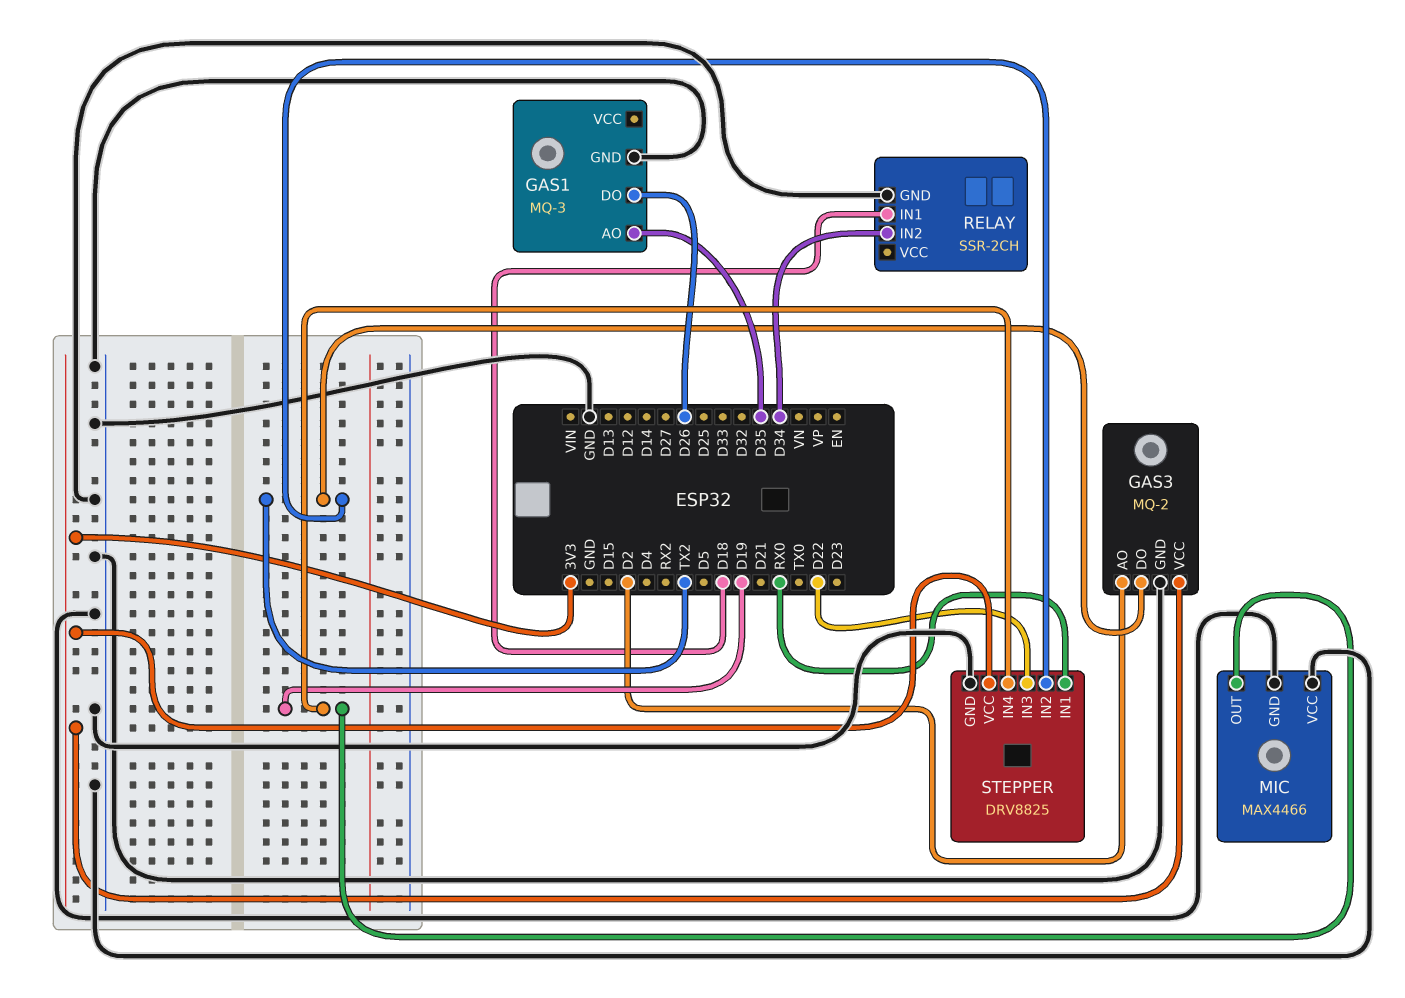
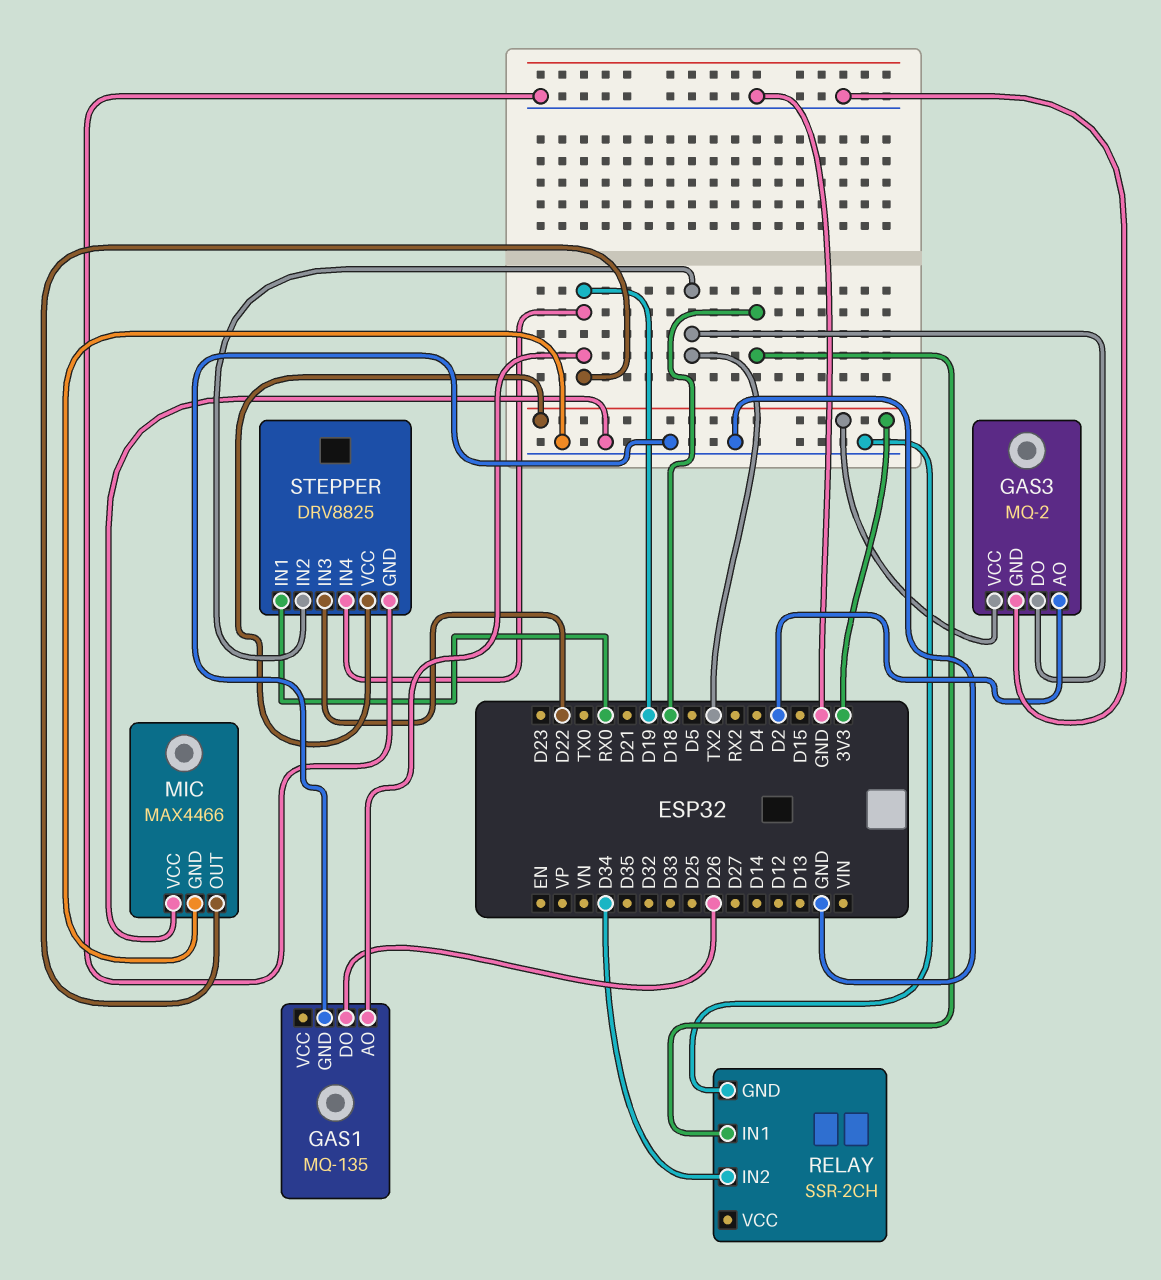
GAS1: MQ-3 -> MQ-135
GAS1 pin AO: D35 -> D19

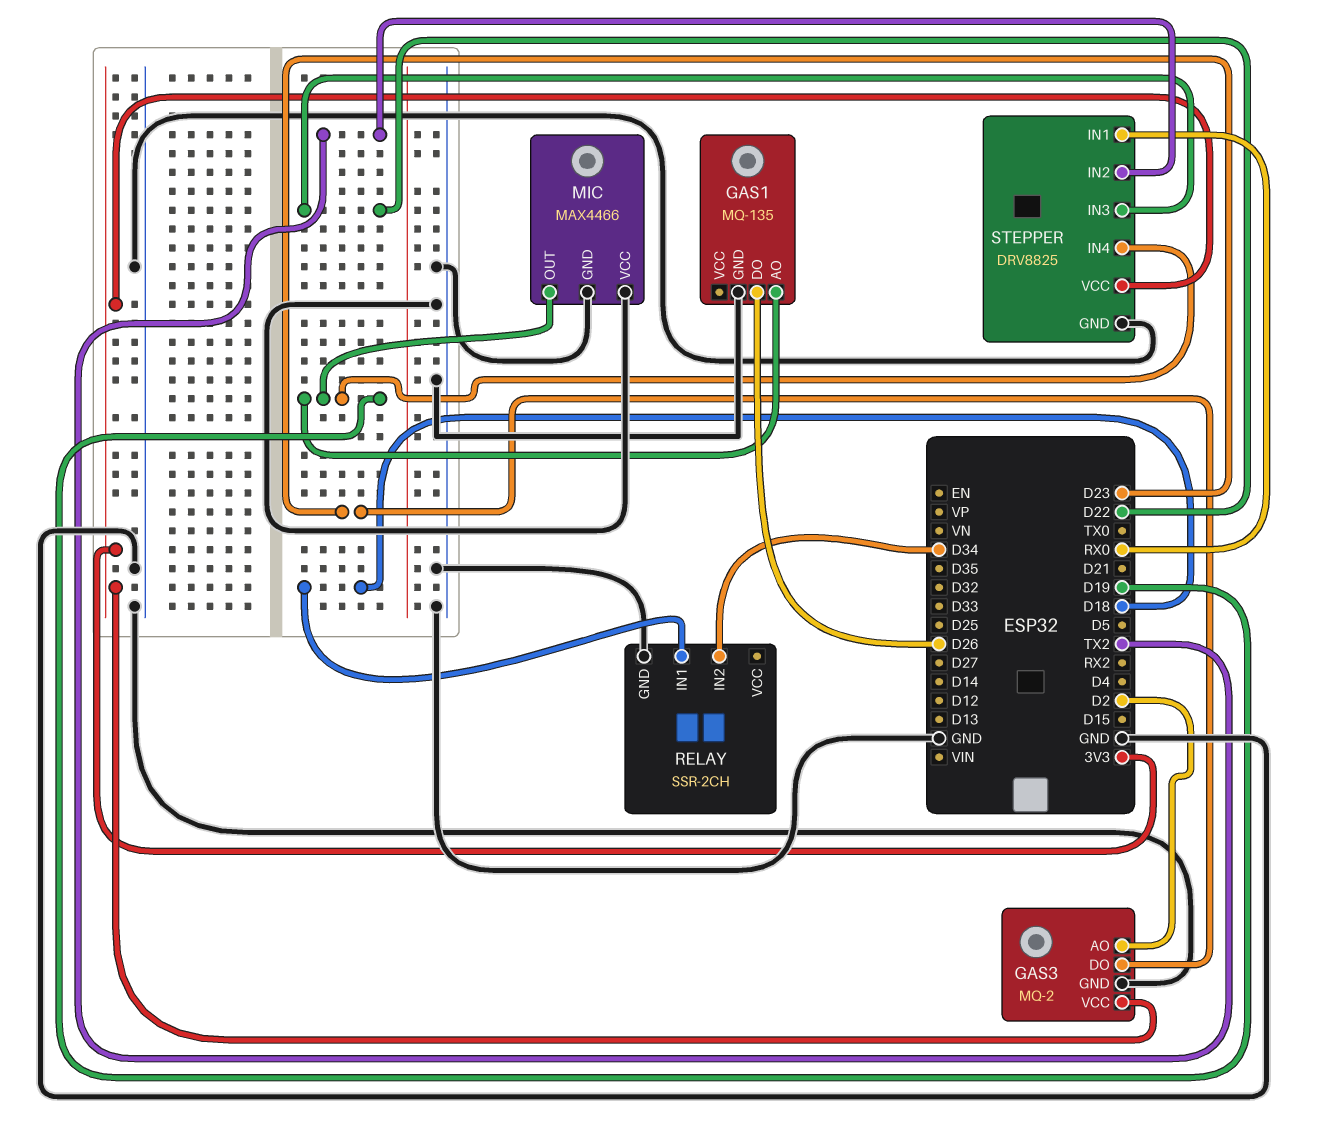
GAS3 pin DO: TX2 -> D23

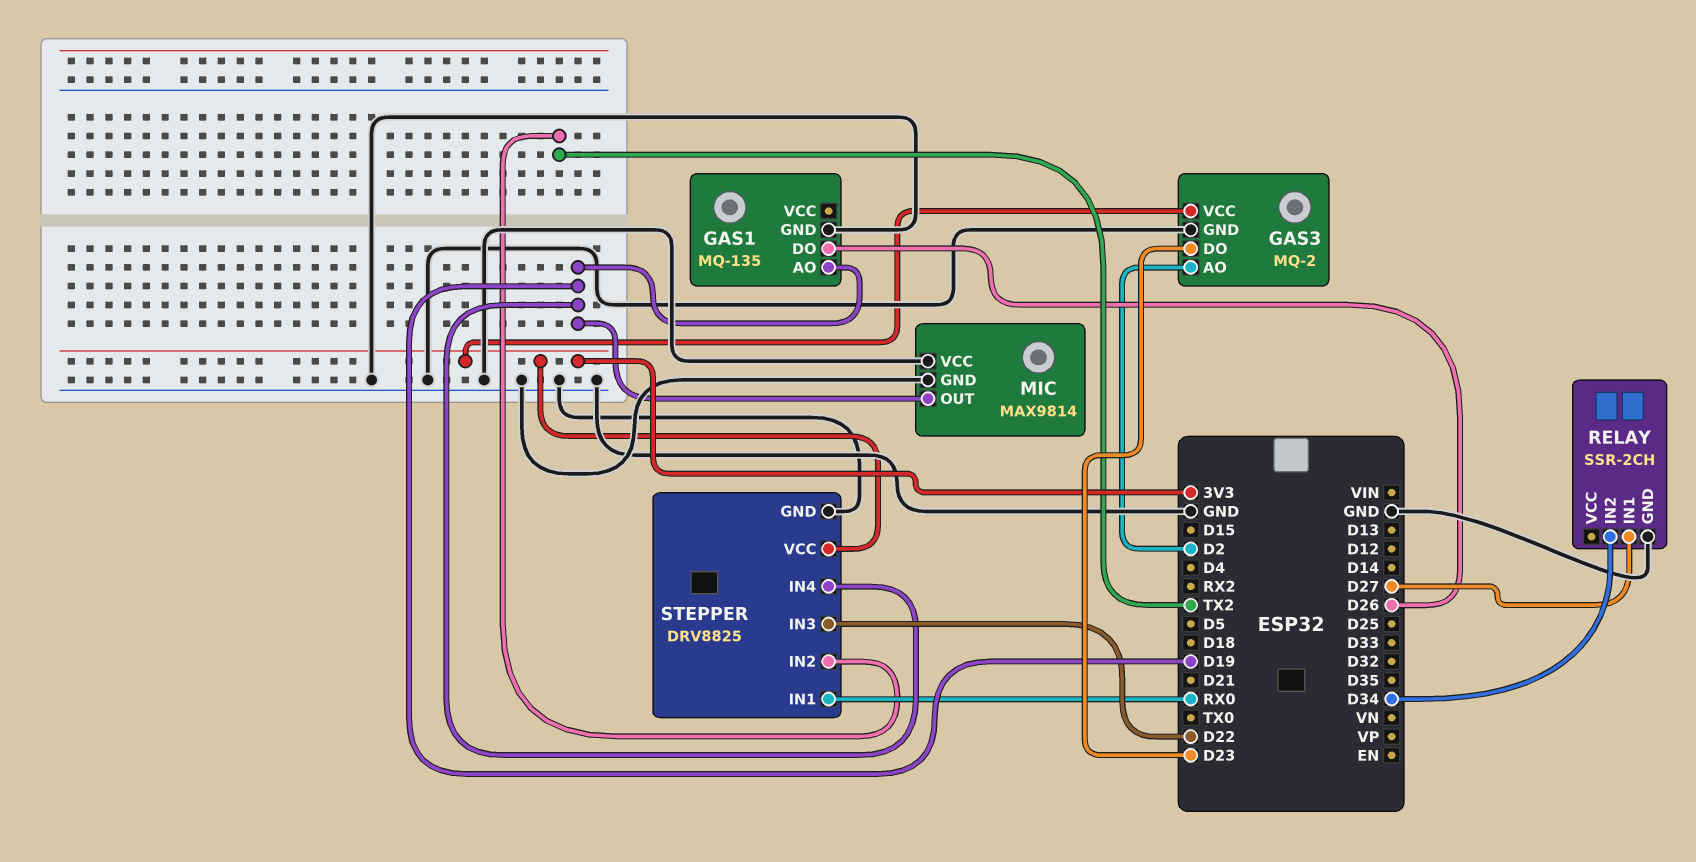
MIC: MAX4466 -> MAX9814
RELAY pin IN1: D18 -> D27

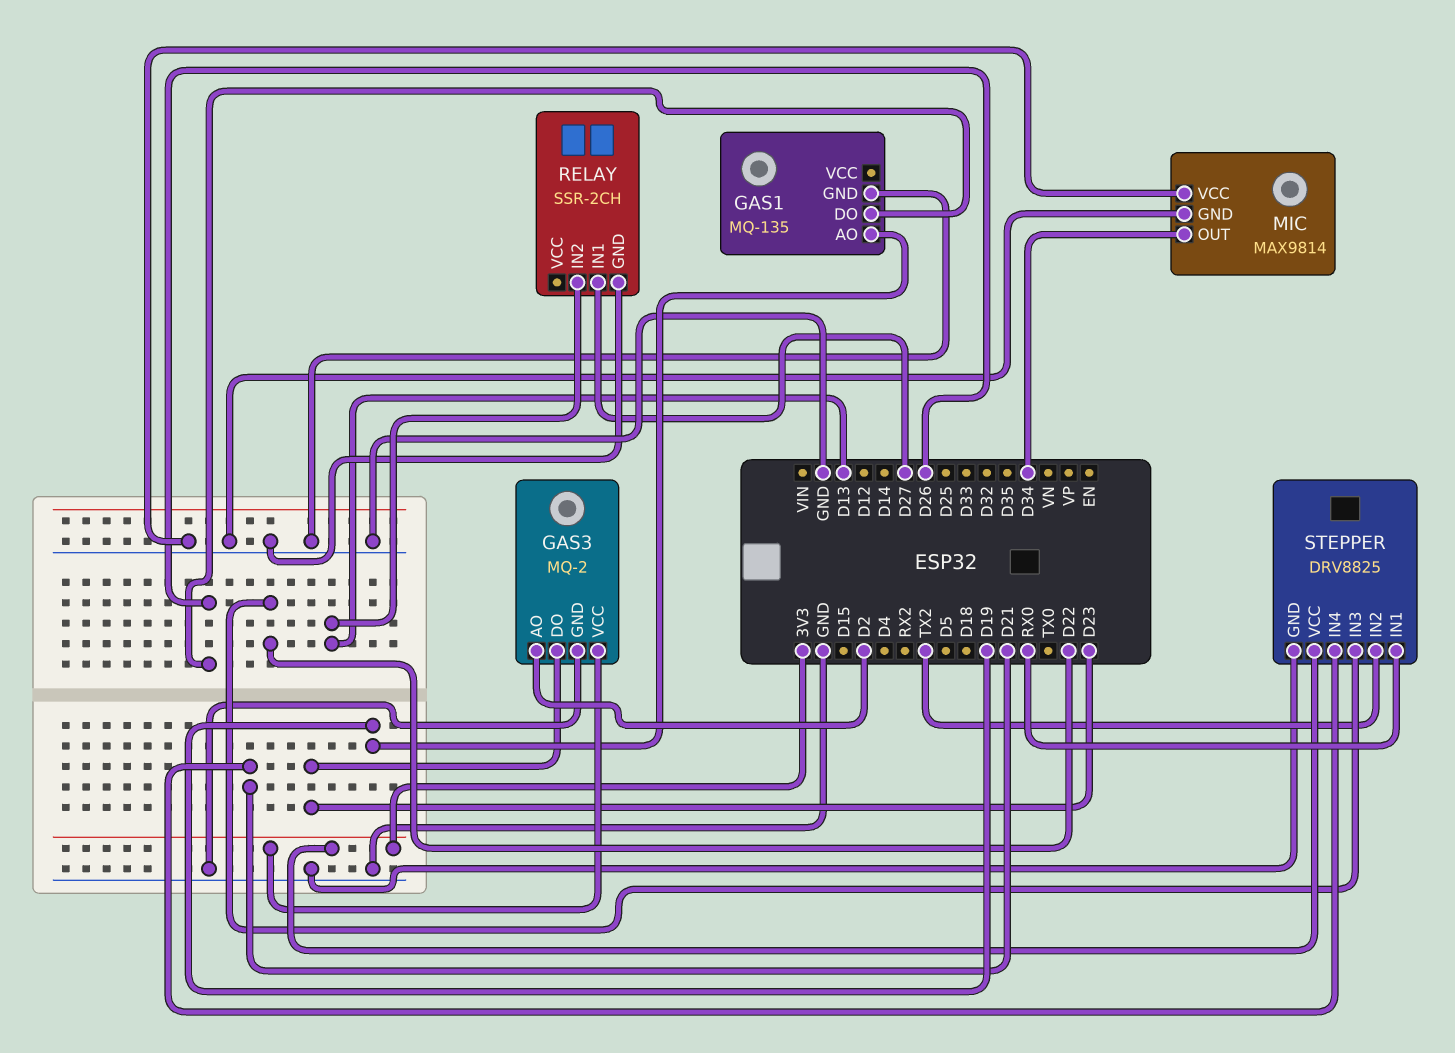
MIC pin OUT: D19 -> D34
RELAY pin IN2: D34 -> D13
STEPPER pin IN4: D19 -> D21

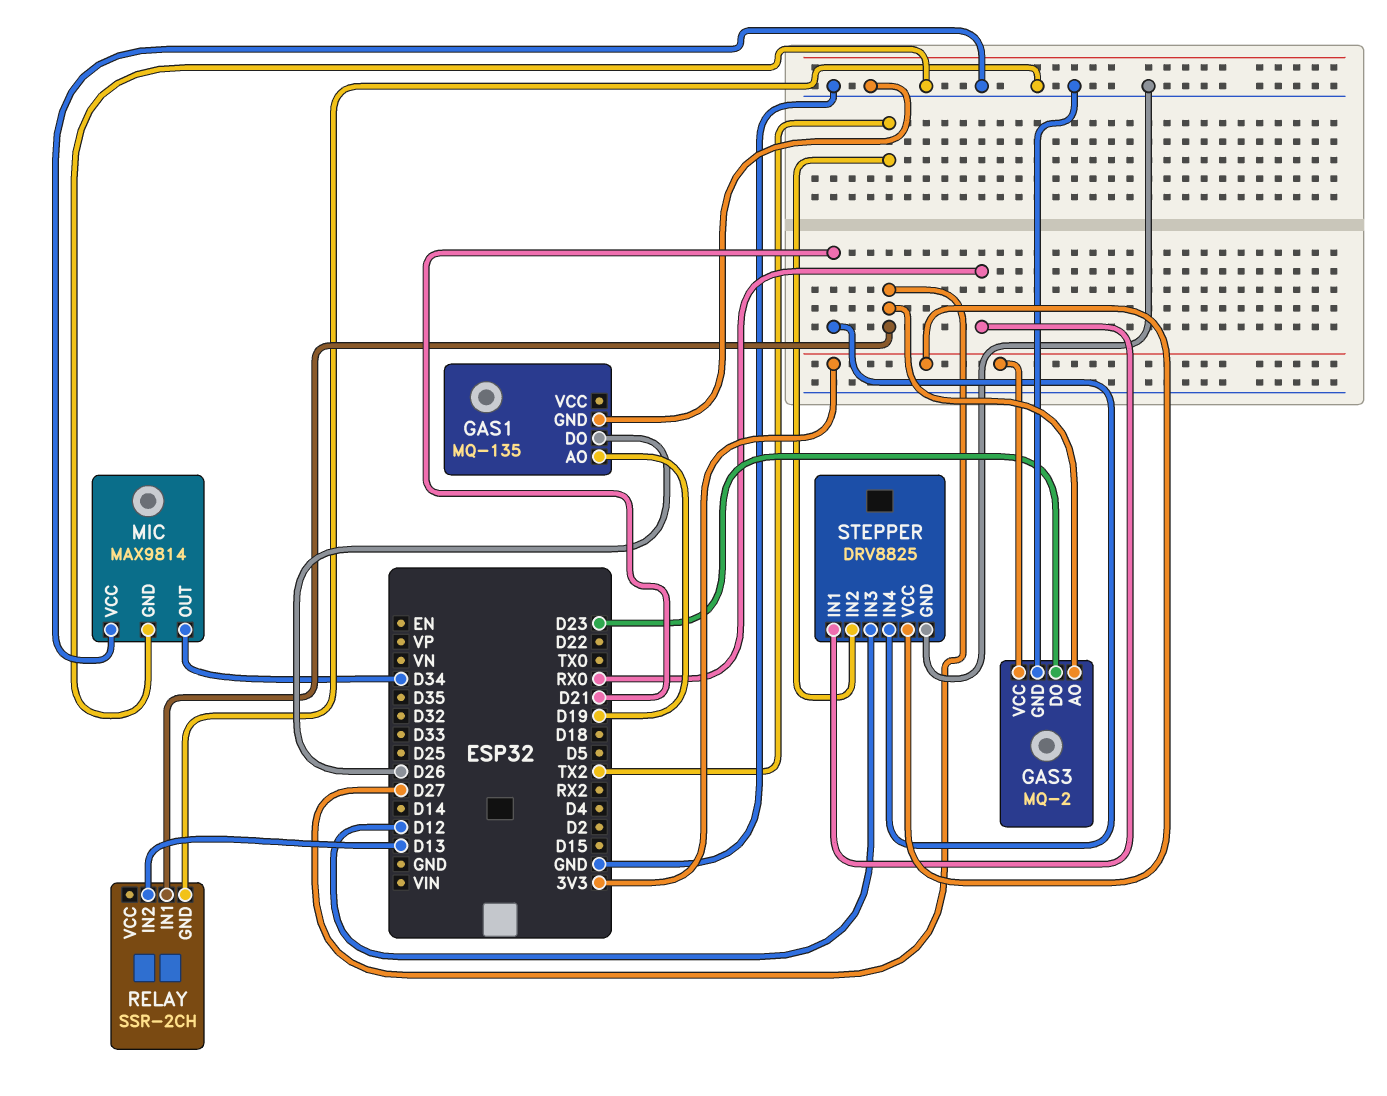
GAS3 pin AO: D2 -> D27
STEPPER pin IN3: D22 -> D12

